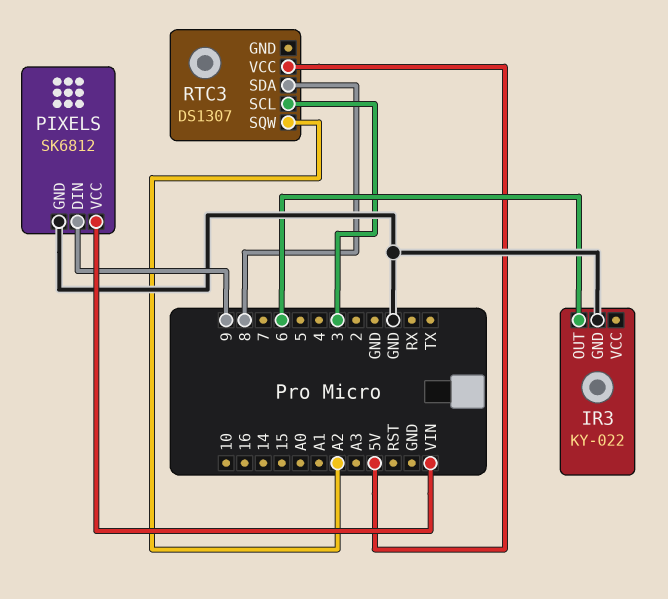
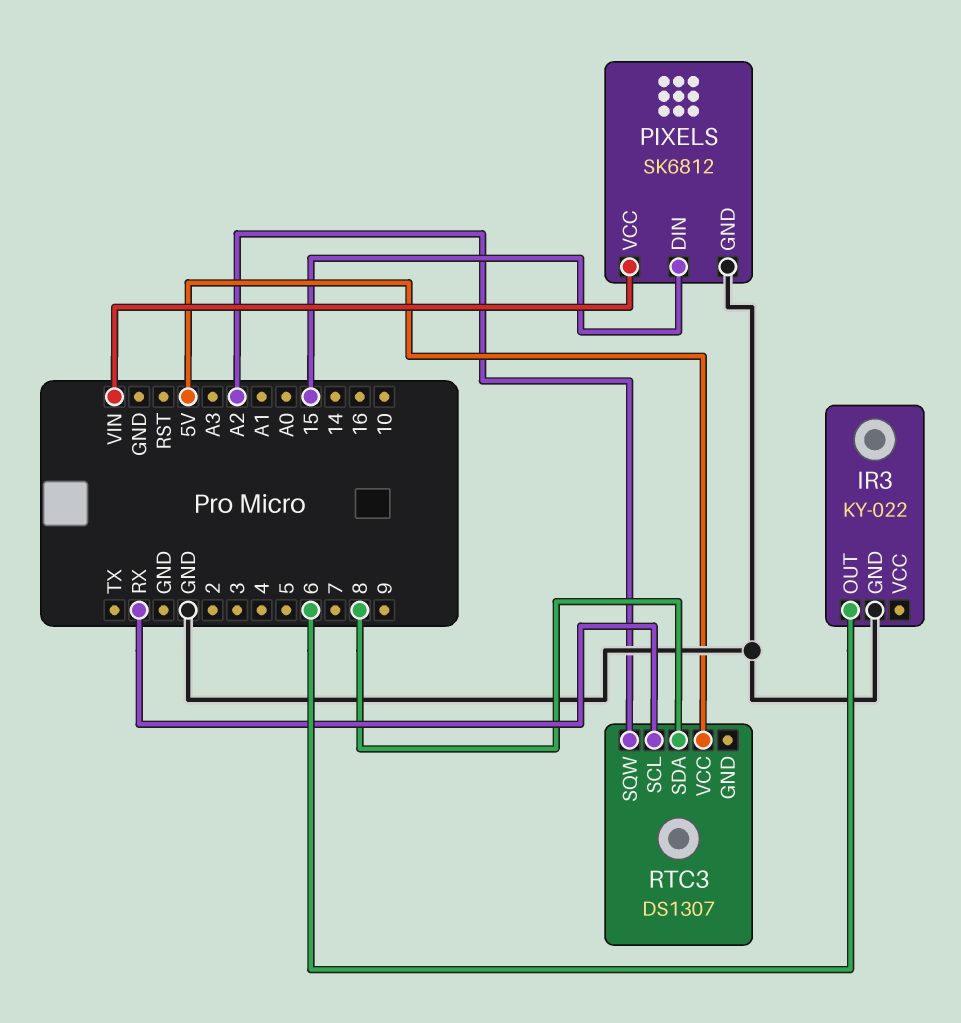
PIXELS pin DIN: 9 -> 15
RTC3 pin SCL: 3 -> RX

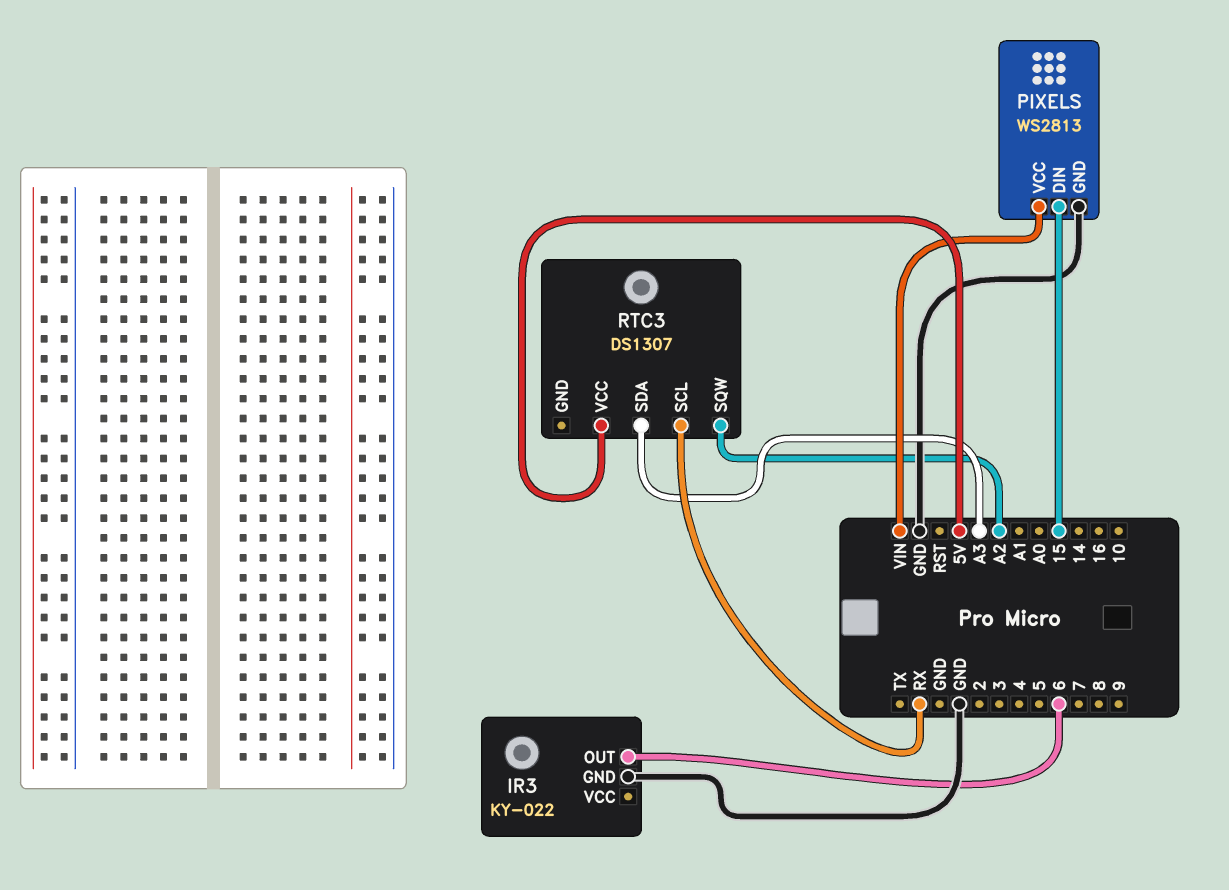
PIXELS: SK6812 -> WS2813
RTC3 pin SDA: 8 -> A3

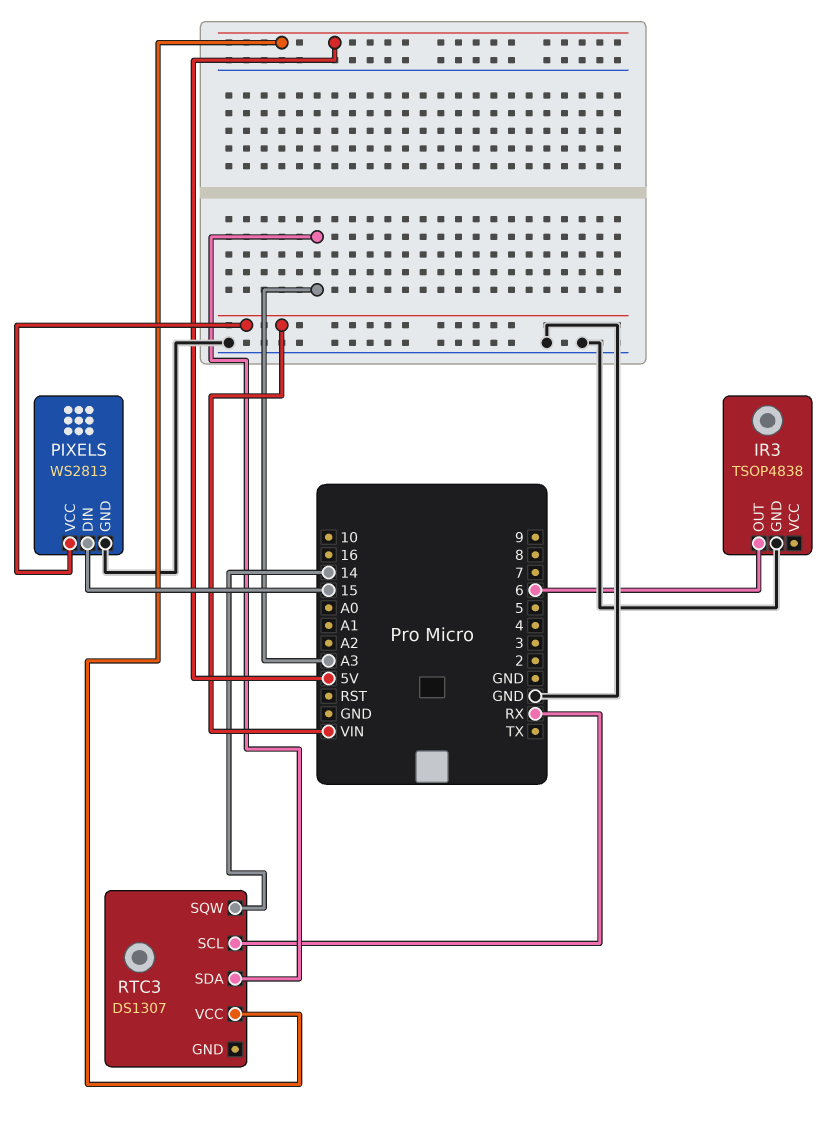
IR3: KY-022 -> TSOP4838
RTC3 pin SQW: A2 -> 14

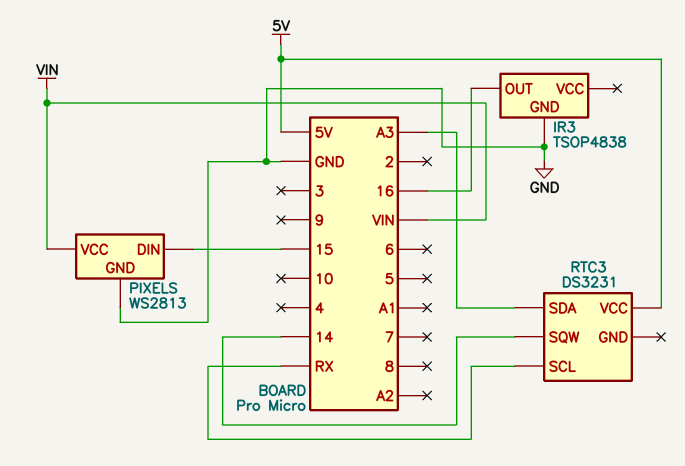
IR3 pin OUT: 6 -> 16
RTC3: DS1307 -> DS3231

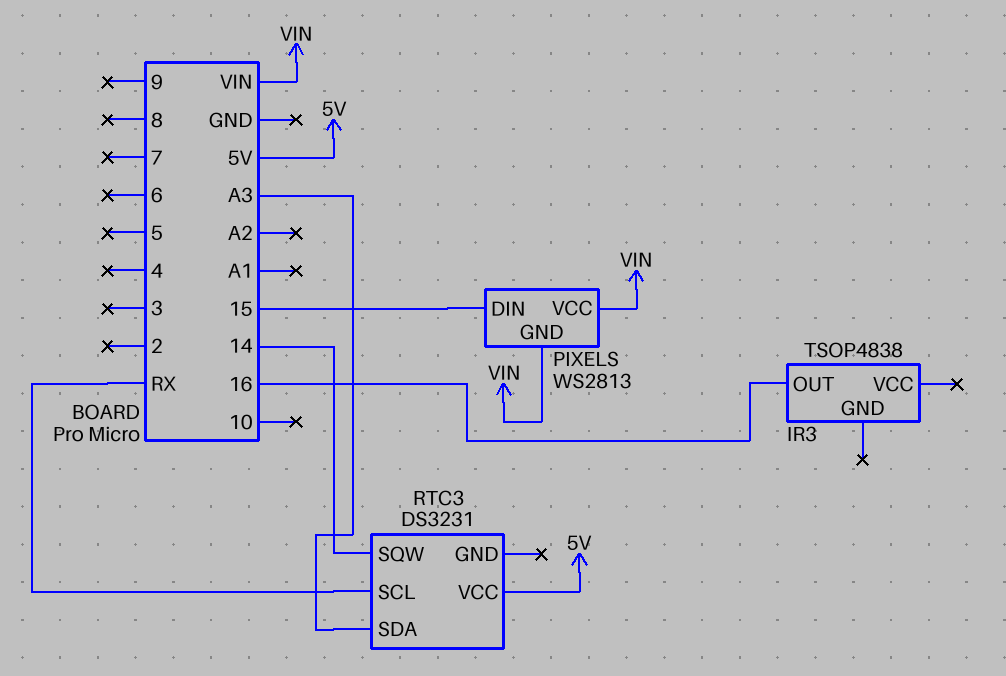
IR3 pin GND: GND -> none
PIXELS pin GND: GND -> VIN

